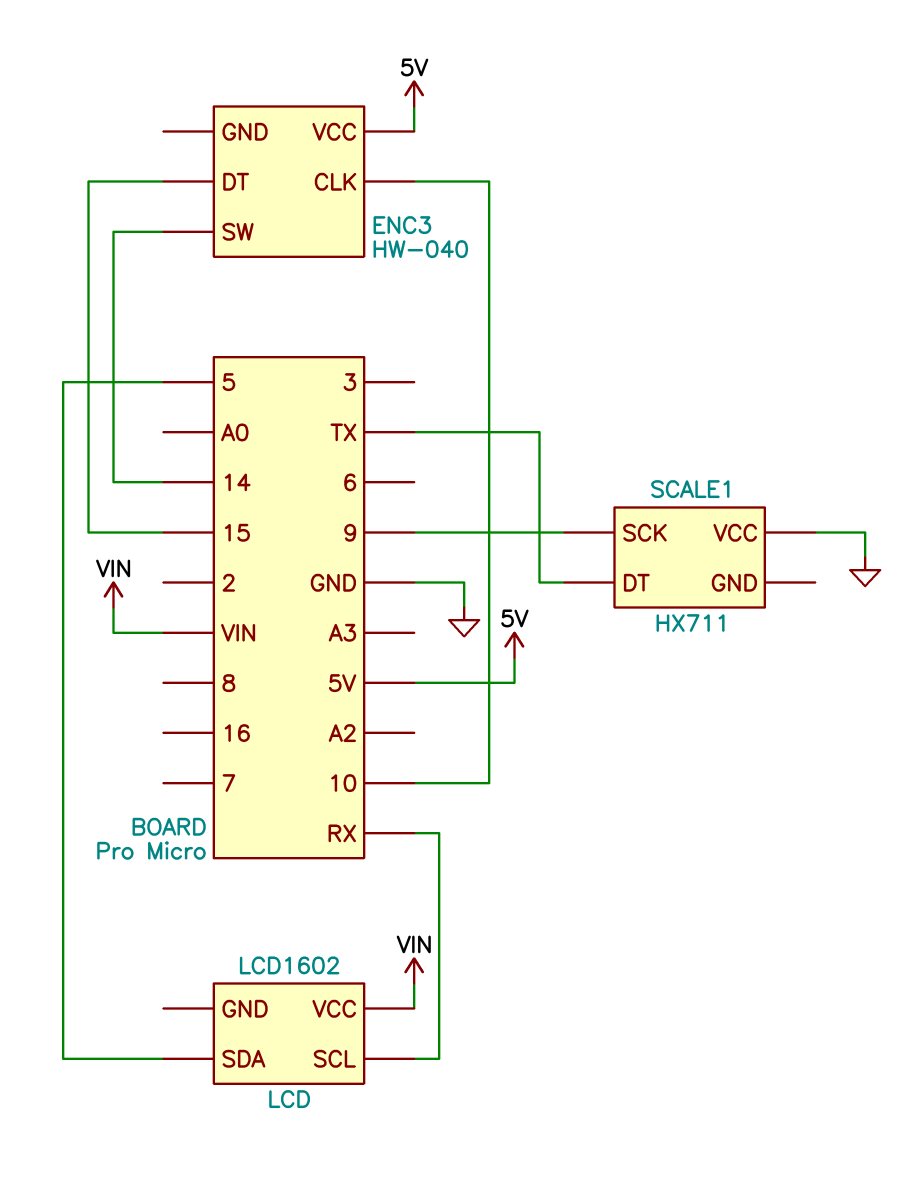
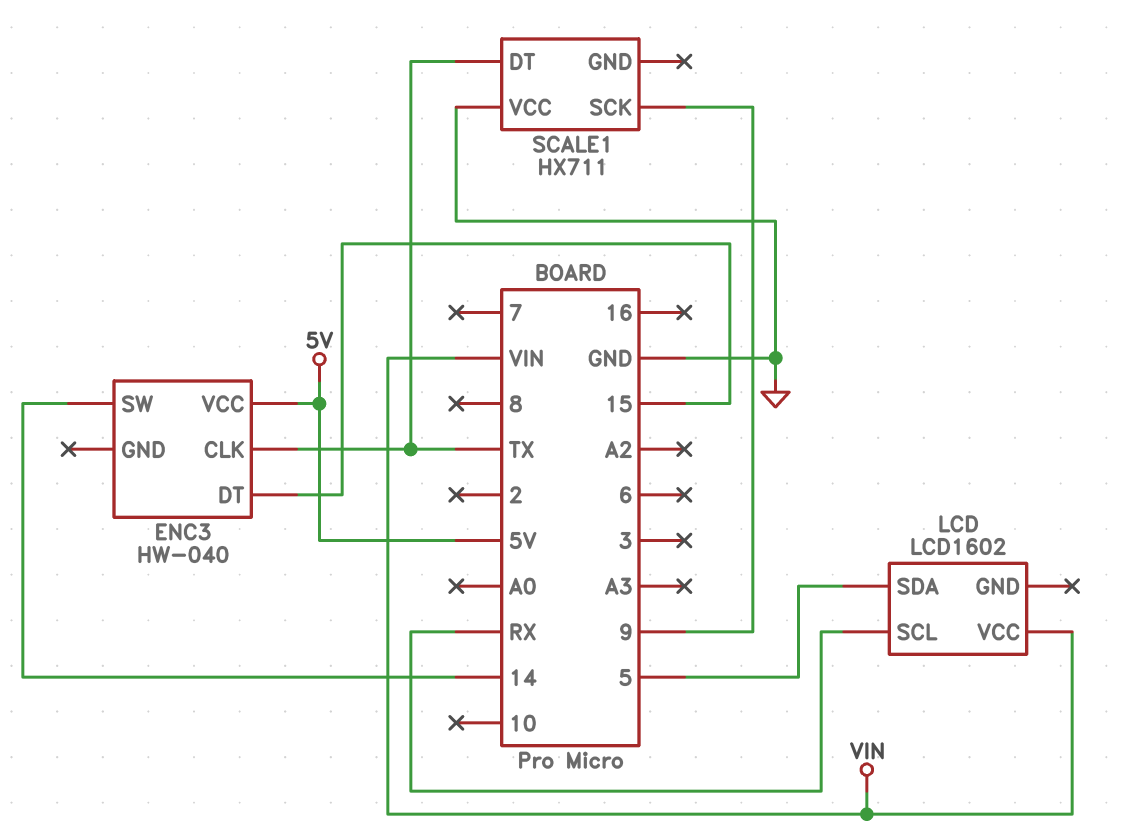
ENC3 pin CLK: 10 -> TX

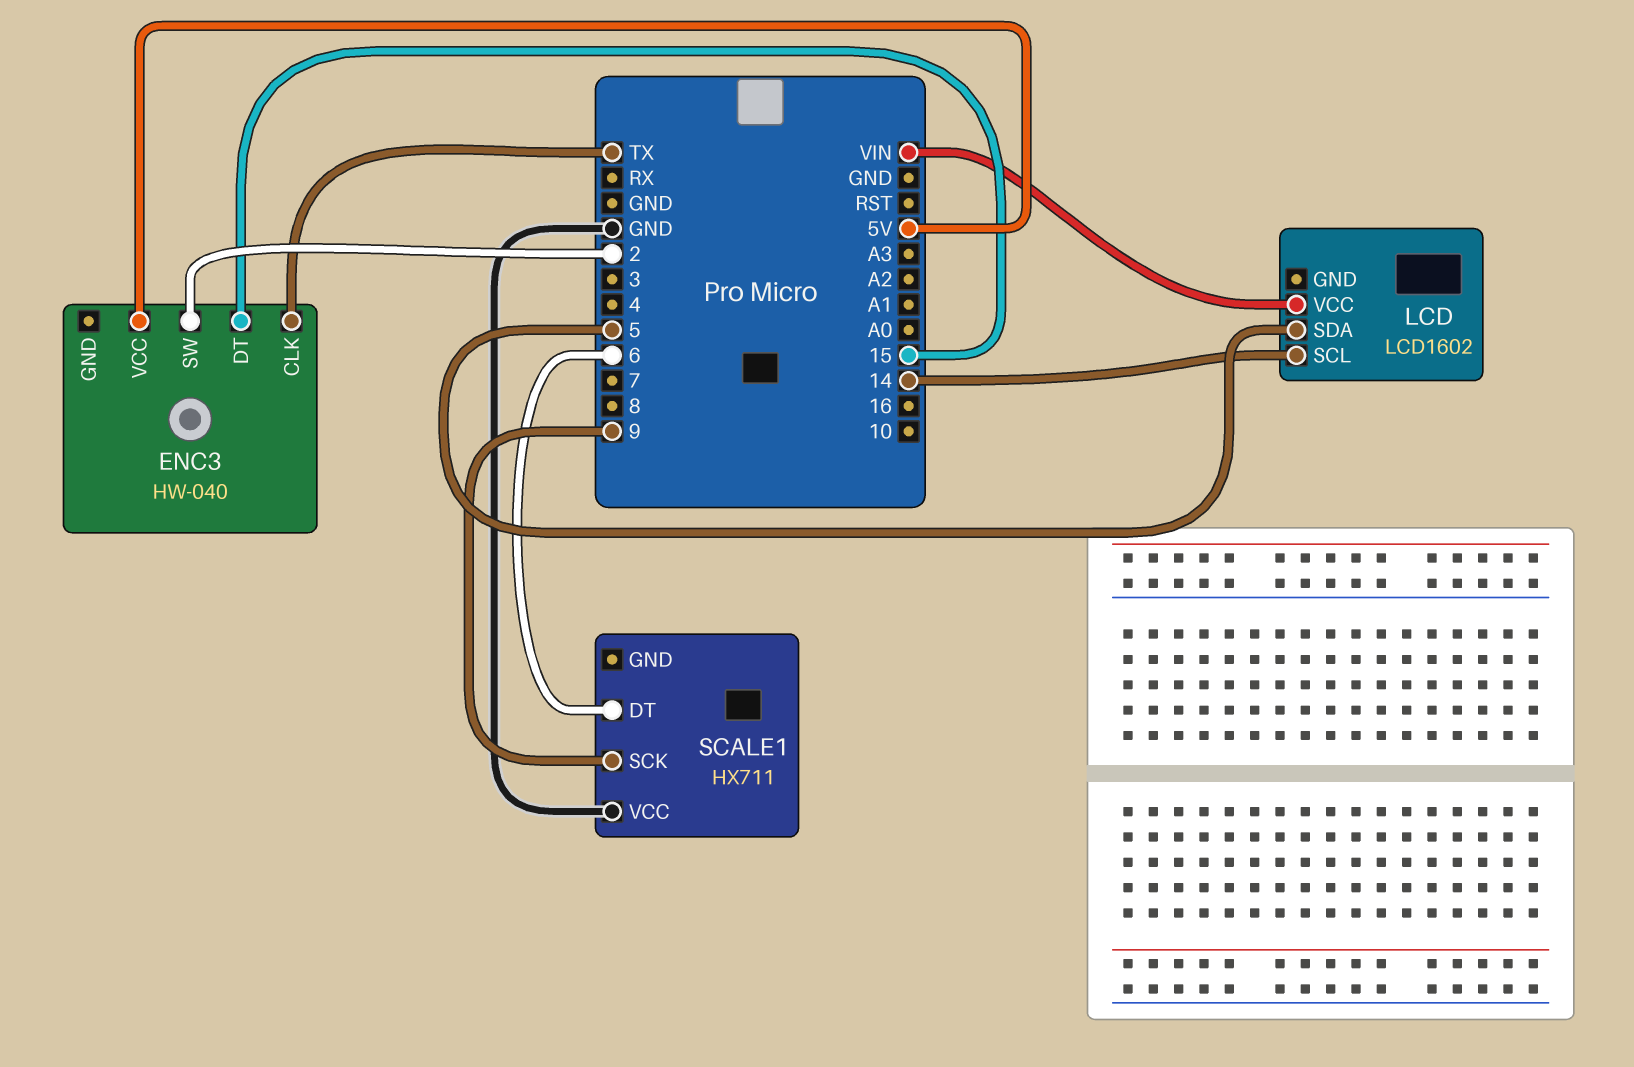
ENC3 pin SW: 14 -> 2
LCD pin SCL: RX -> 14
SCALE1 pin DT: TX -> 6

